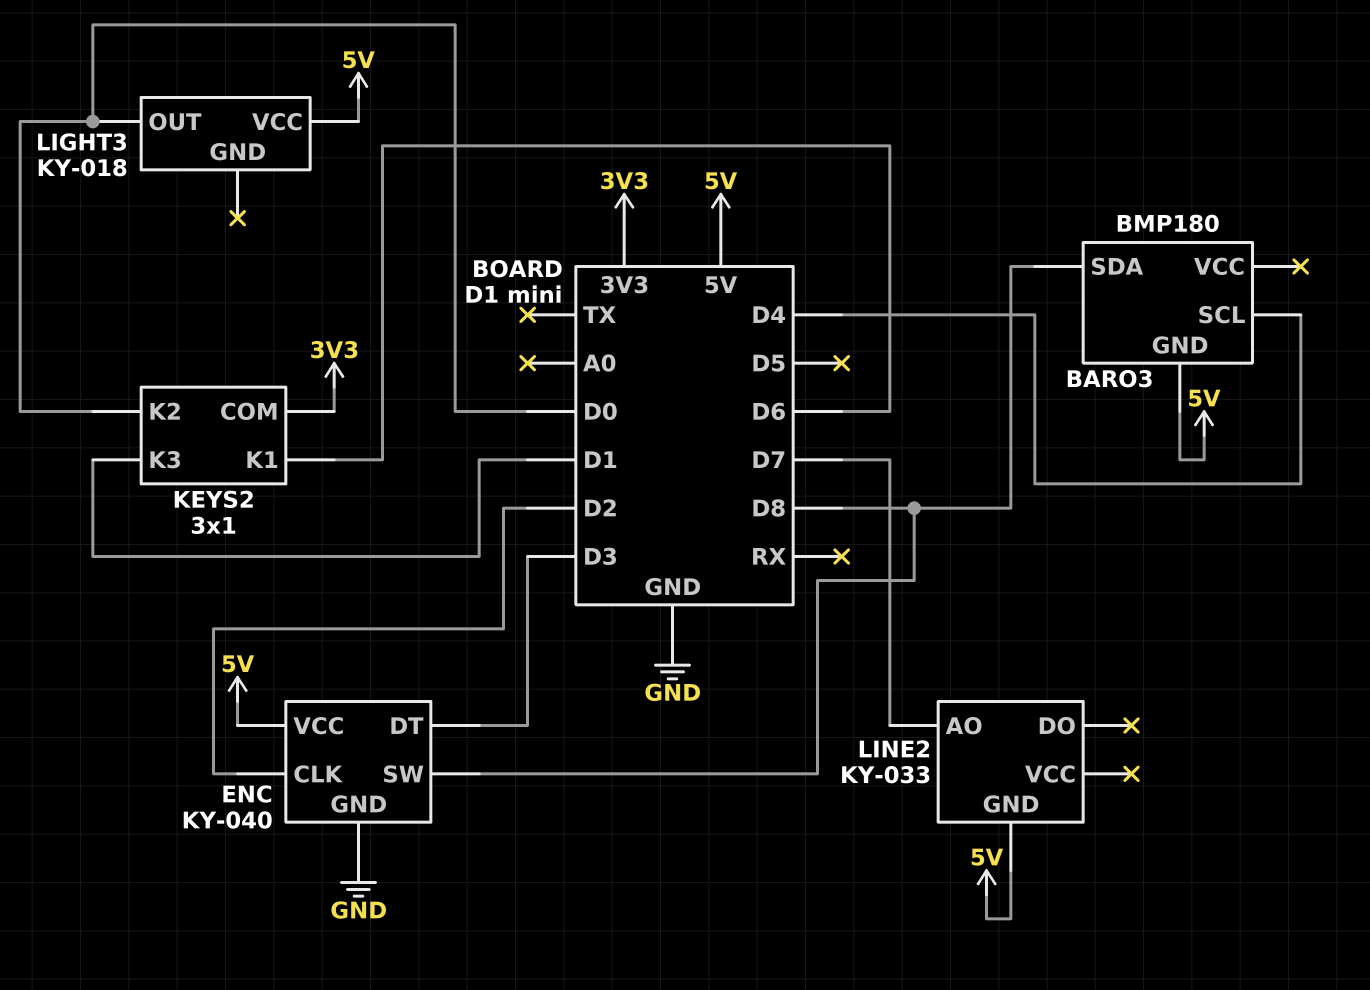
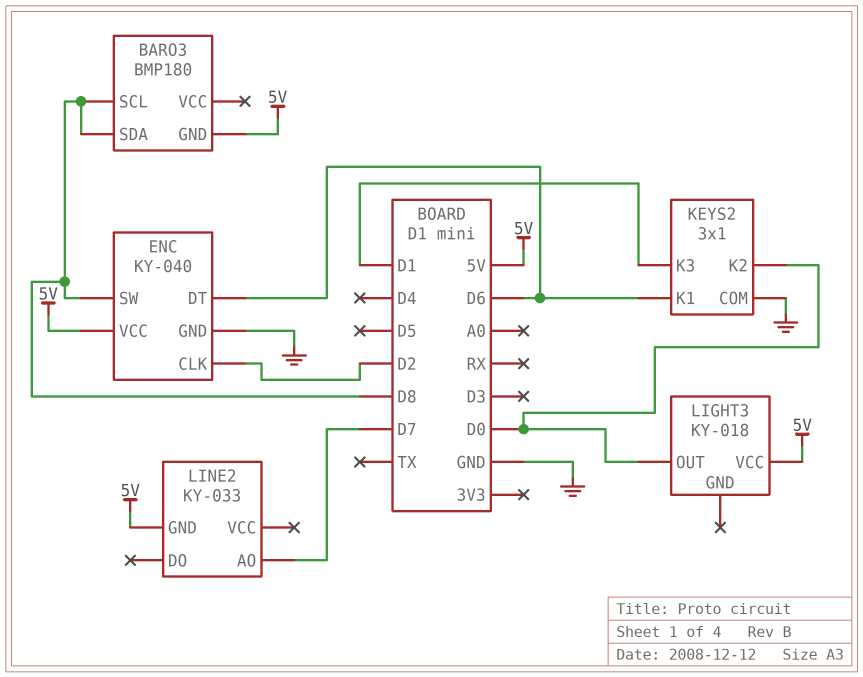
BARO3 pin SCL: D4 -> D8
ENC pin DT: D3 -> D6
KEYS2 pin COM: 3V3 -> GND

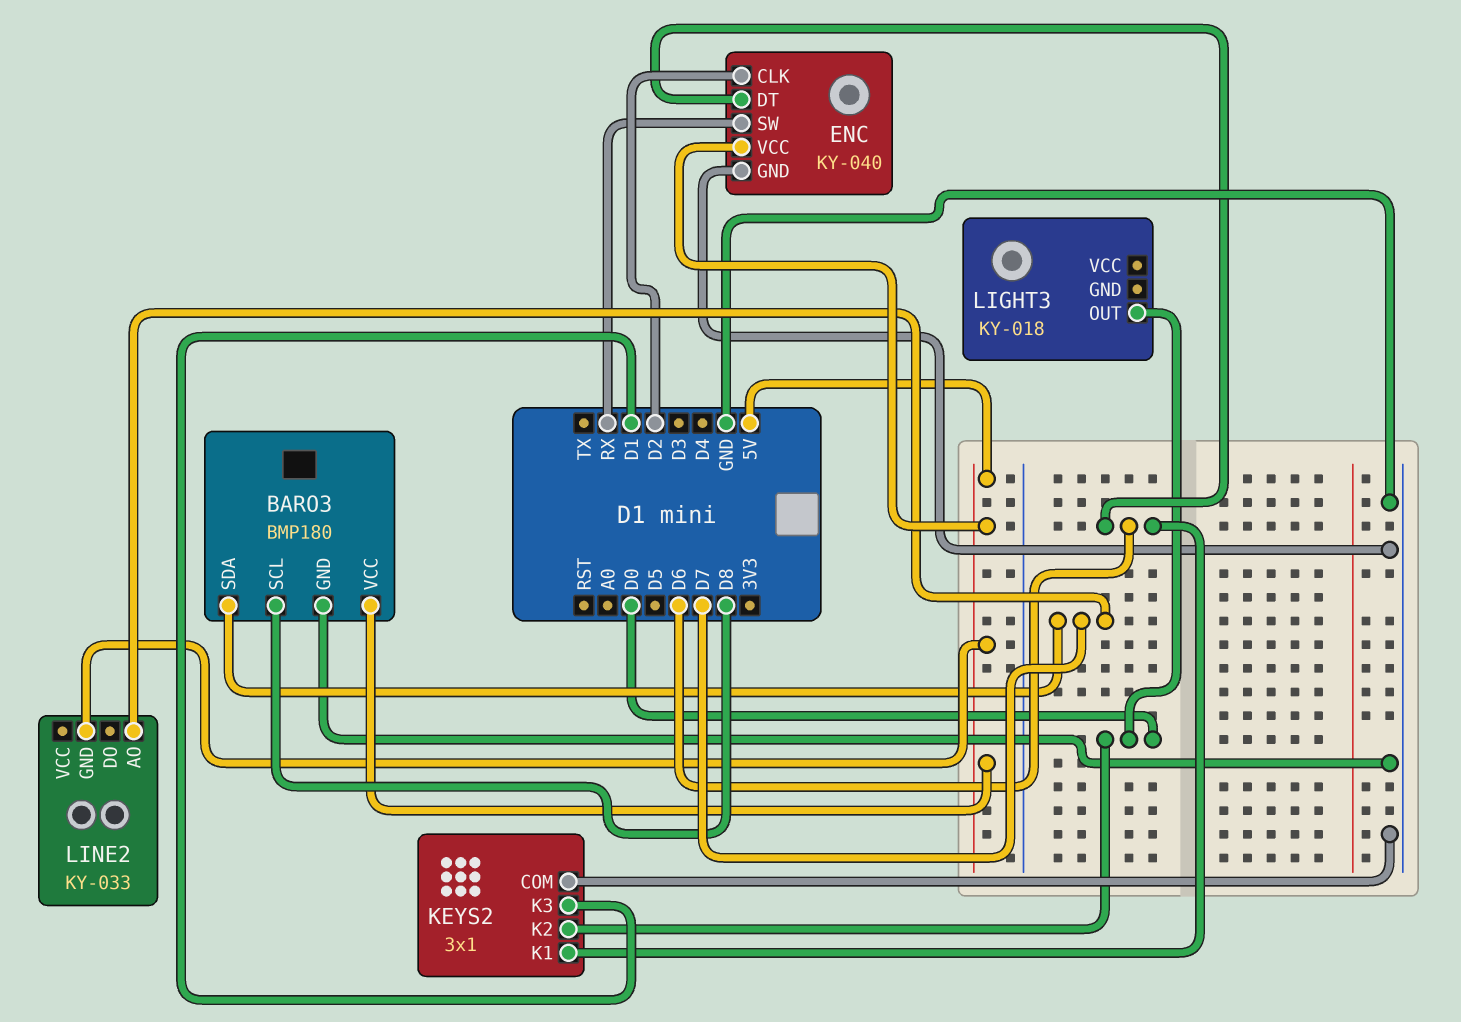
BARO3 pin GND: 5V -> GND
BARO3 pin SDA: D8 -> D7
BARO3 pin VCC: none -> 5V
ENC pin SW: D8 -> RX
LIGHT3 pin VCC: 5V -> none

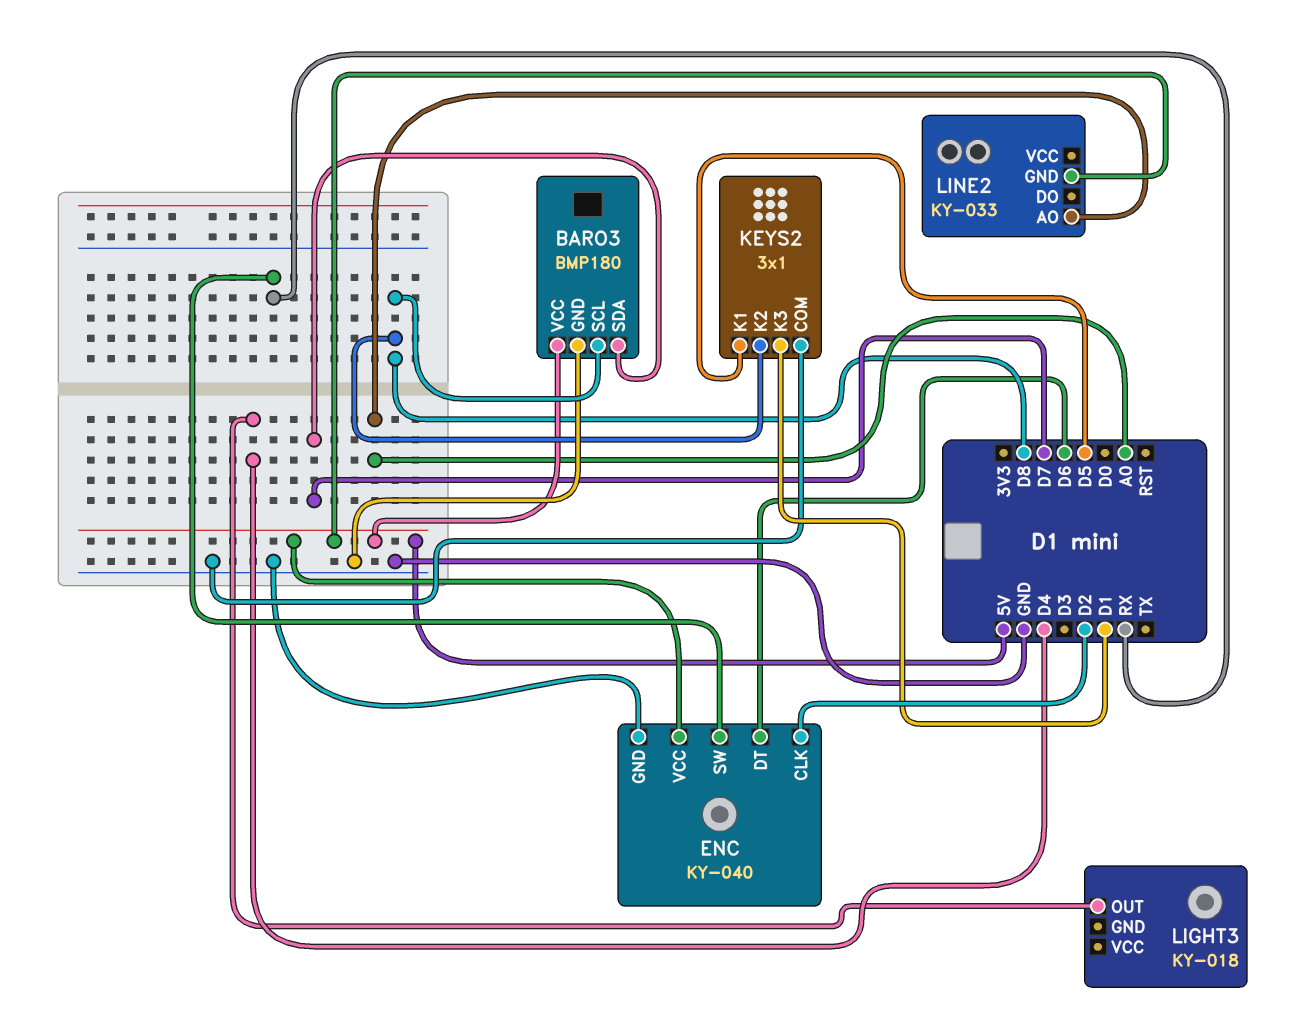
KEYS2 pin K1: D6 -> D5
KEYS2 pin K2: D0 -> D8
LIGHT3 pin OUT: D0 -> D4
LINE2 pin AO: D7 -> A0

